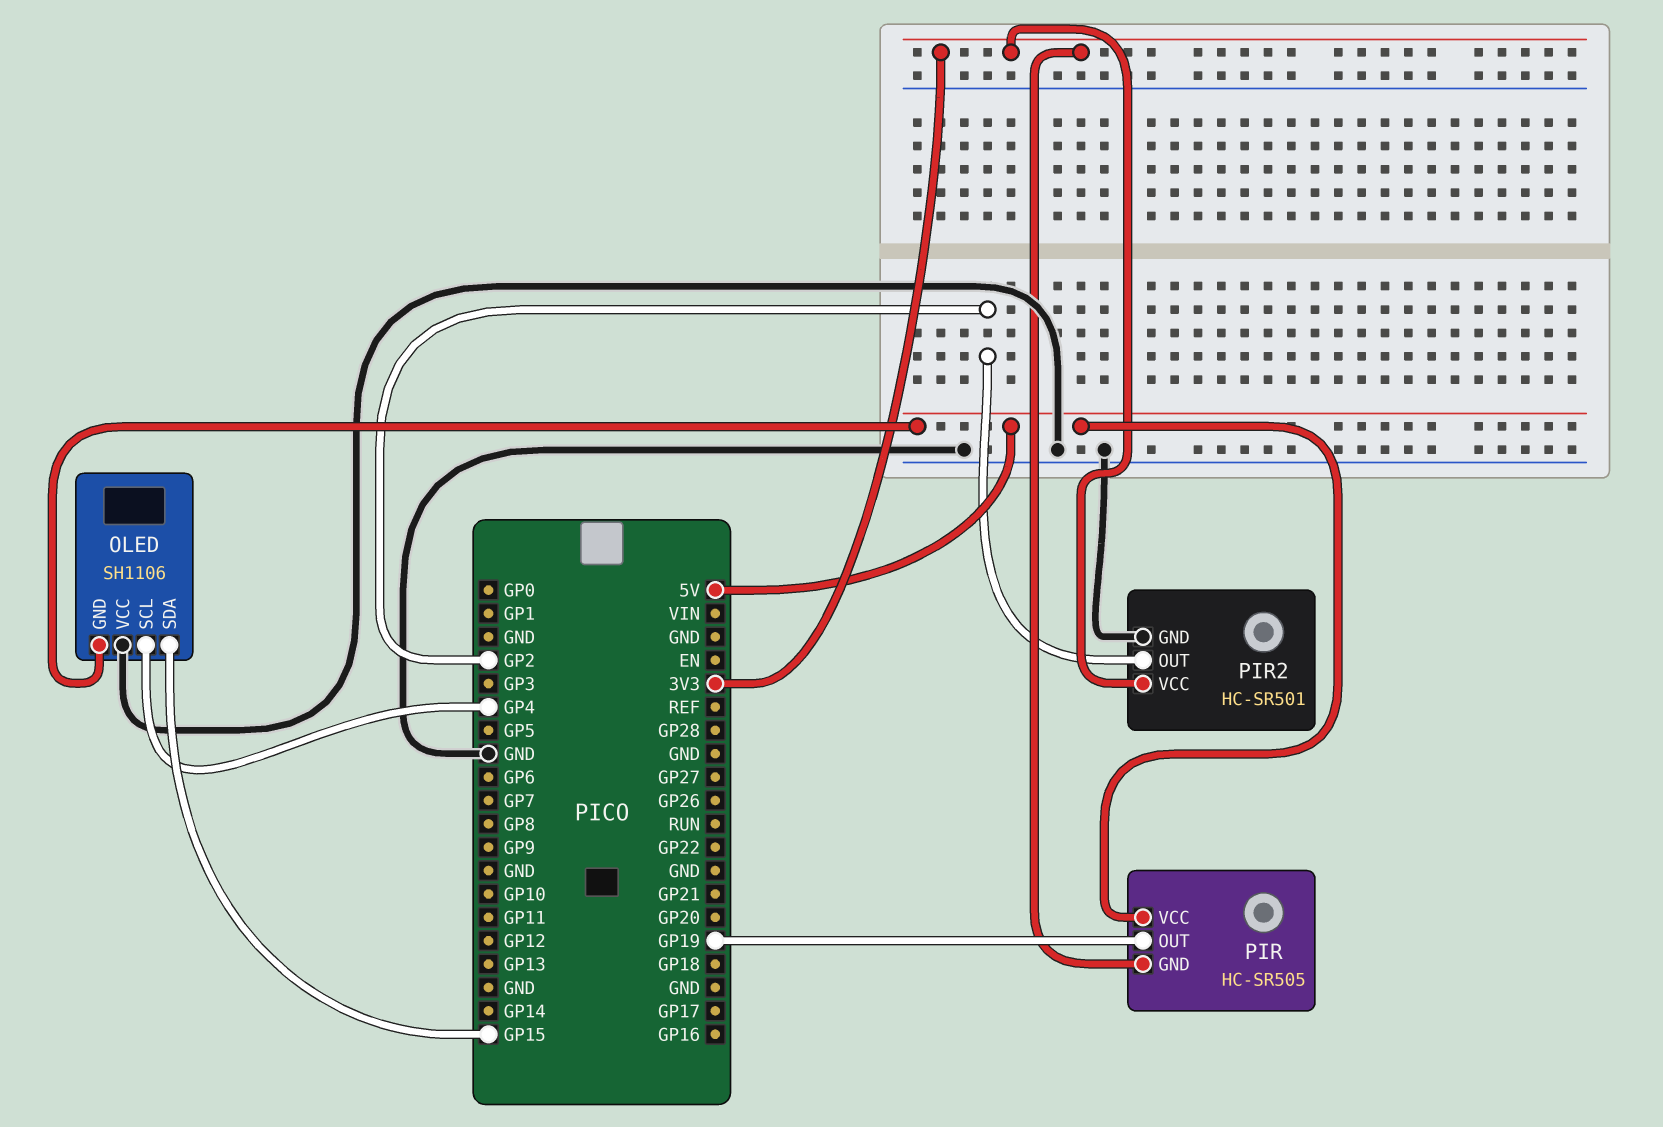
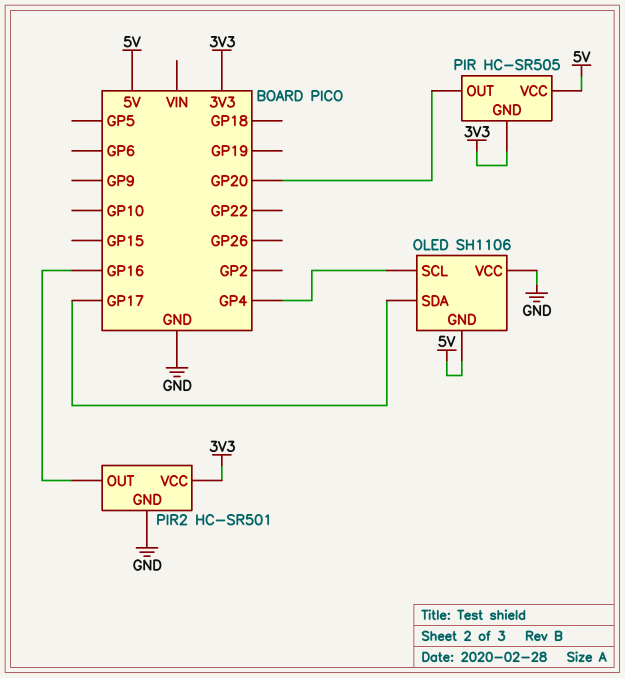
OLED pin SDA: GP15 -> GP17
PIR pin OUT: GP19 -> GP20
PIR2 pin OUT: GP2 -> GP16

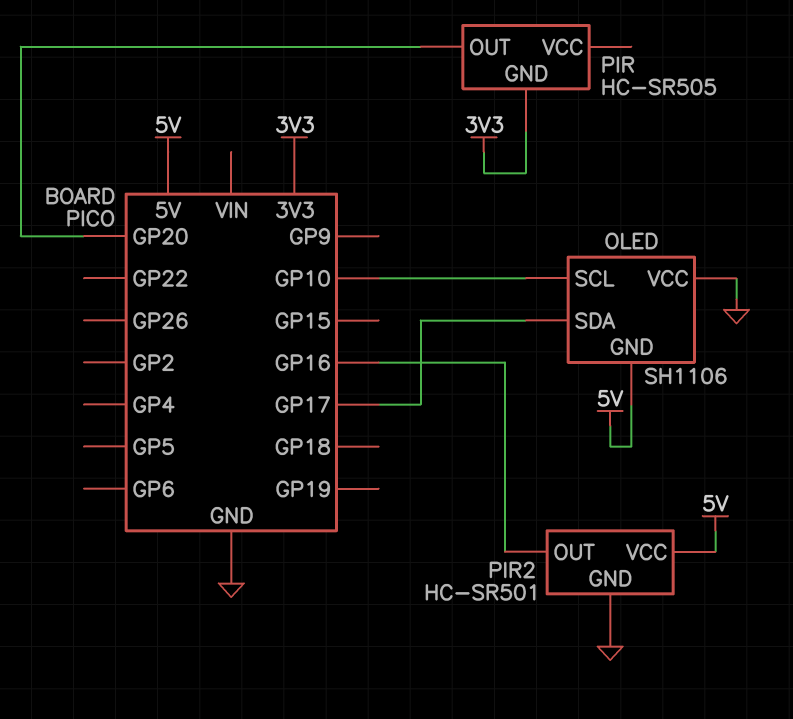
OLED pin SCL: GP4 -> GP10
PIR pin VCC: 5V -> none
PIR2 pin VCC: 3V3 -> 5V

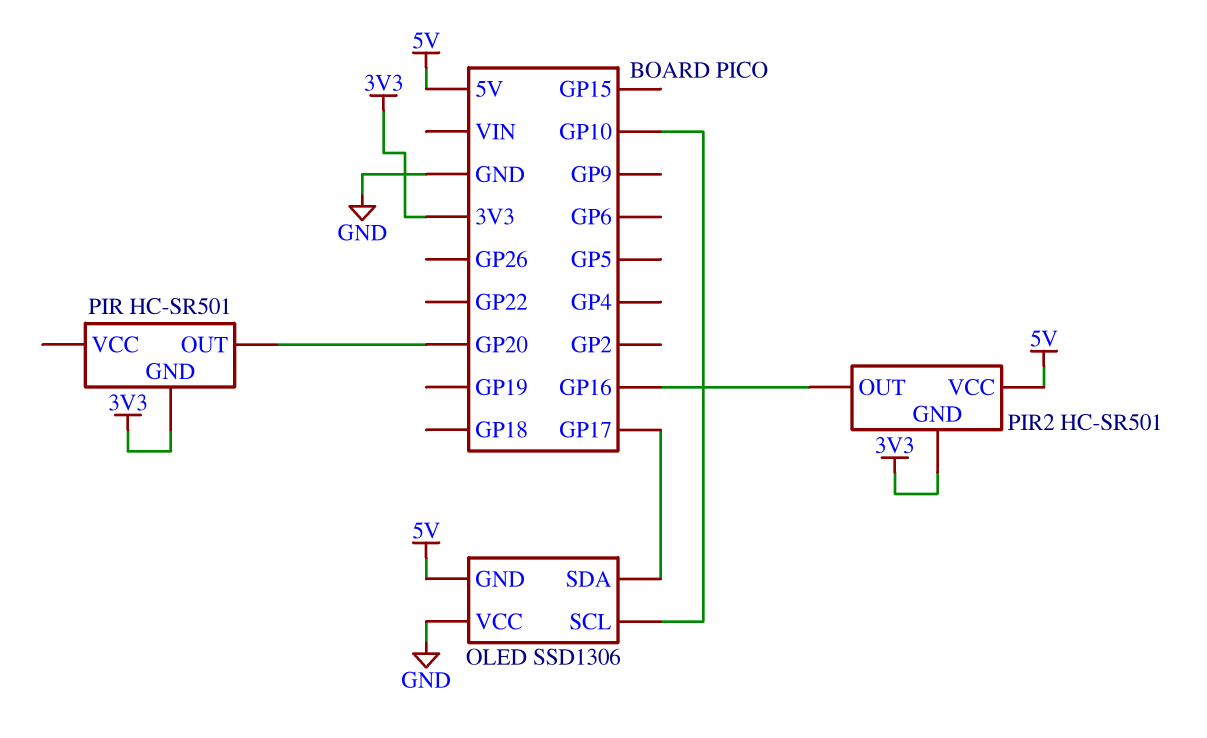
OLED: SH1106 -> SSD1306
PIR: HC-SR505 -> HC-SR501
PIR2 pin GND: GND -> 3V3

